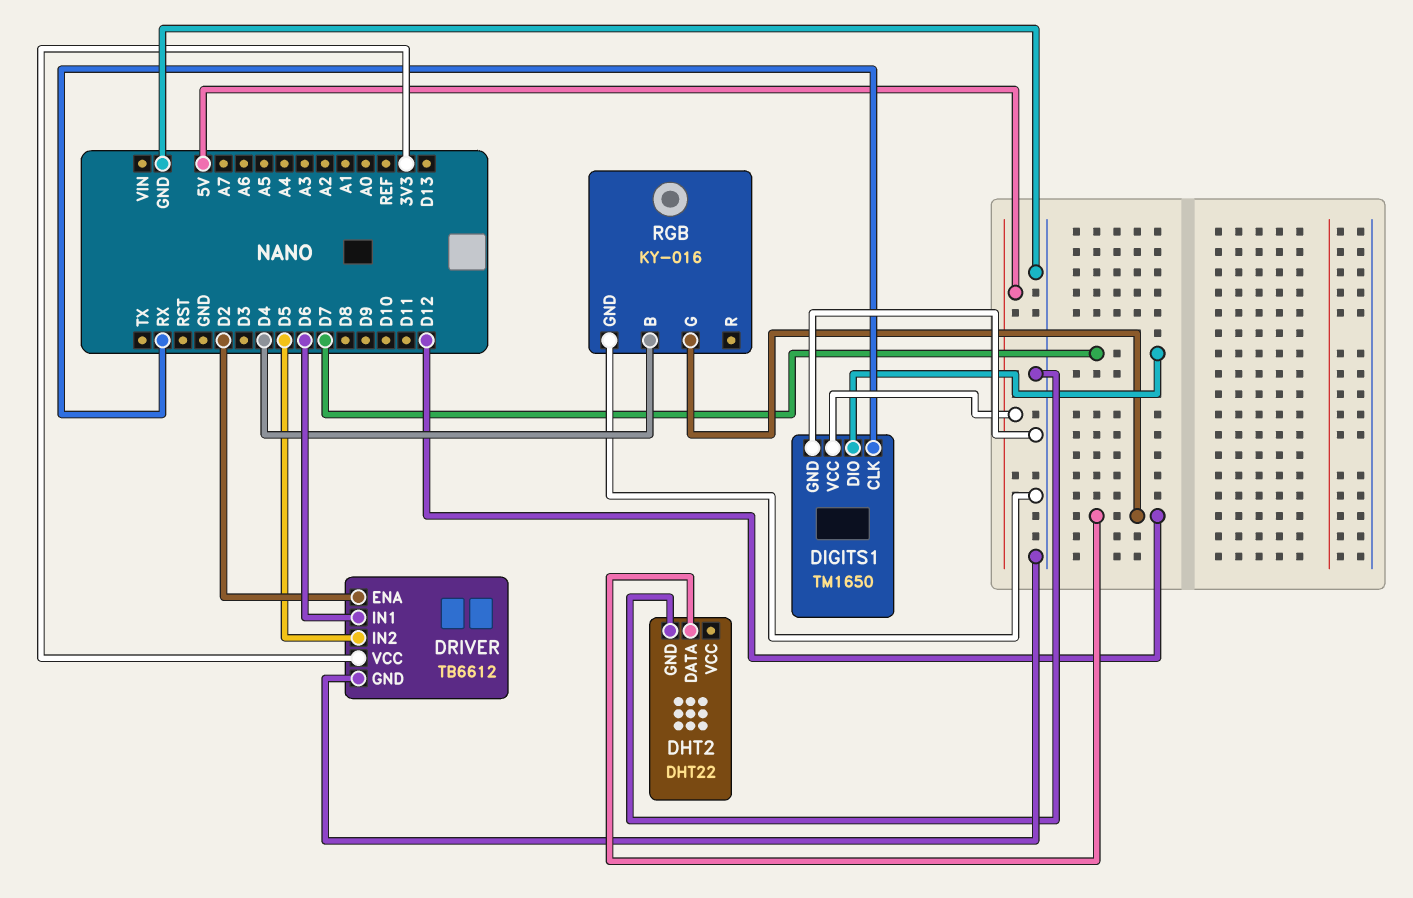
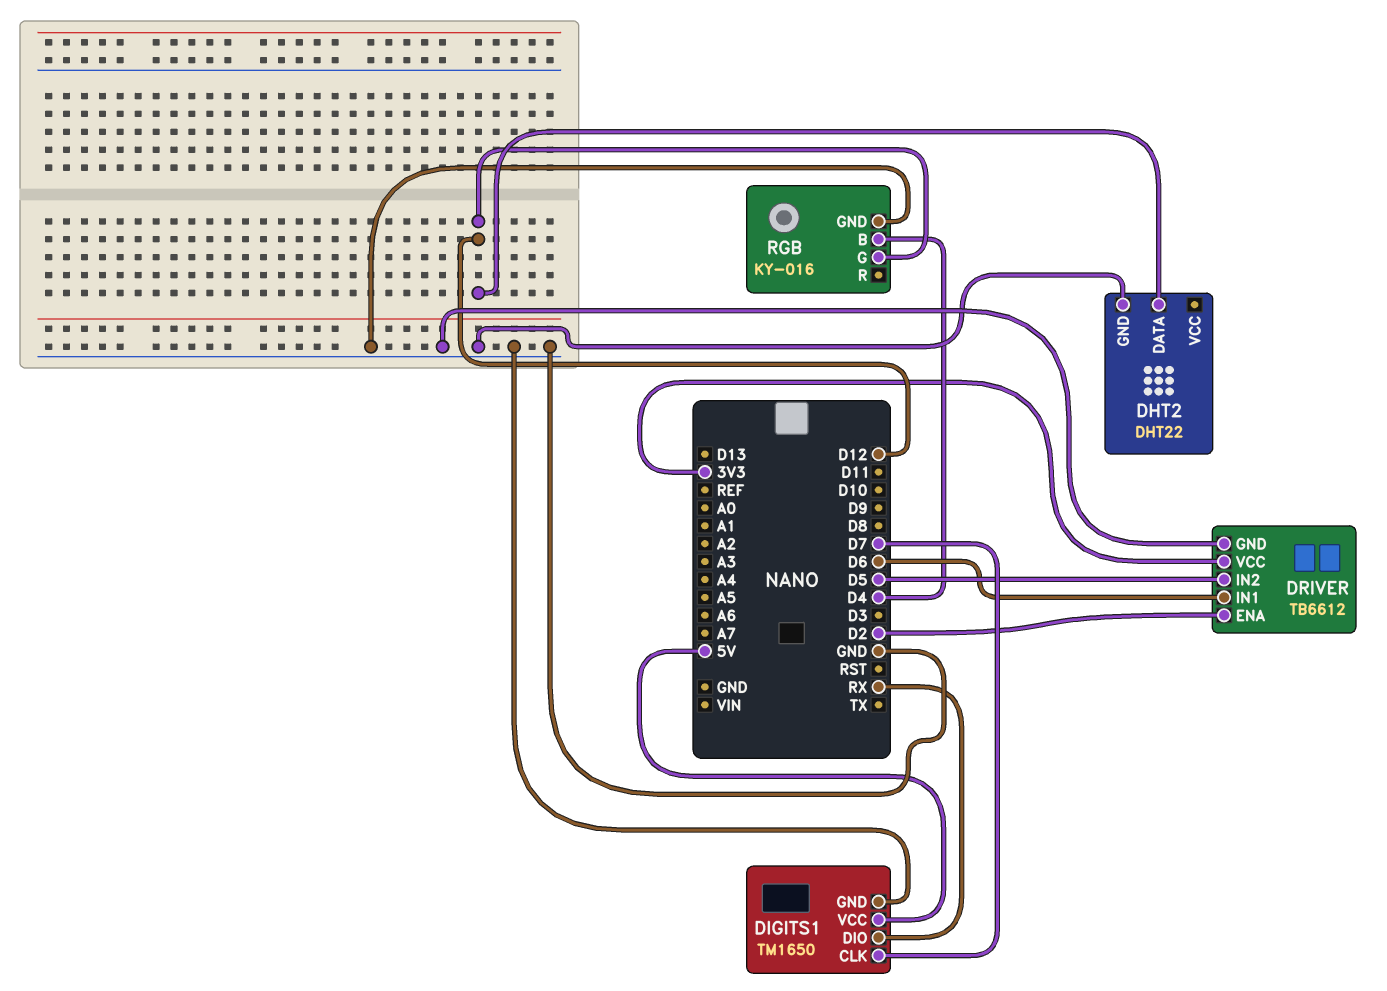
DIGITS1 pin CLK: RX -> D7
DIGITS1 pin DIO: D7 -> RX

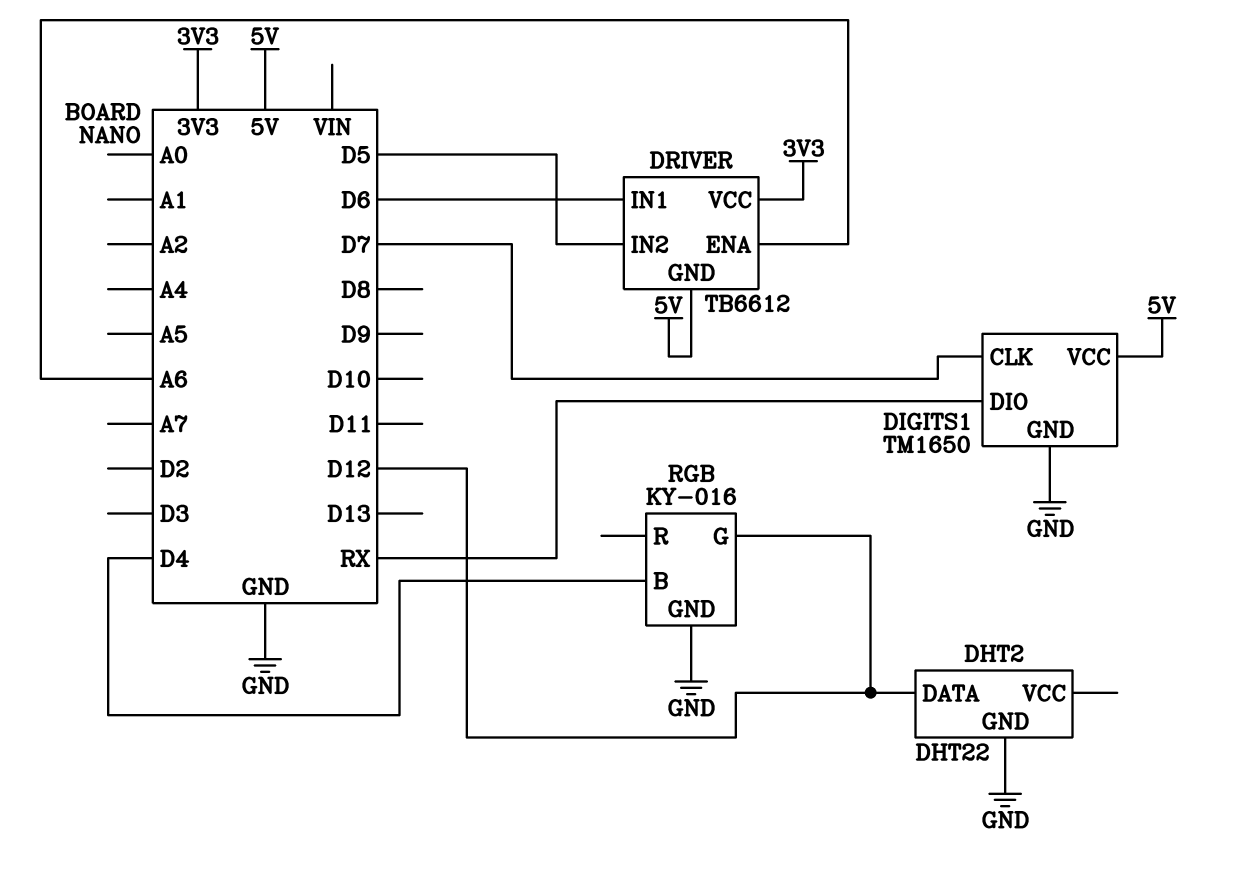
DRIVER pin ENA: D2 -> A6
DRIVER pin GND: GND -> 5V

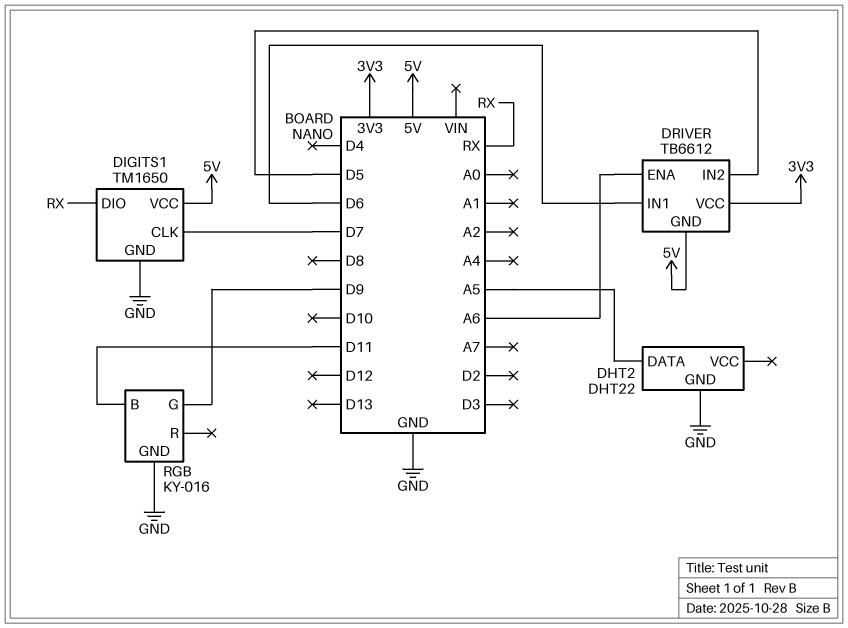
DHT2 pin DATA: D12 -> A5
RGB pin B: D4 -> D11
RGB pin G: D12 -> D9

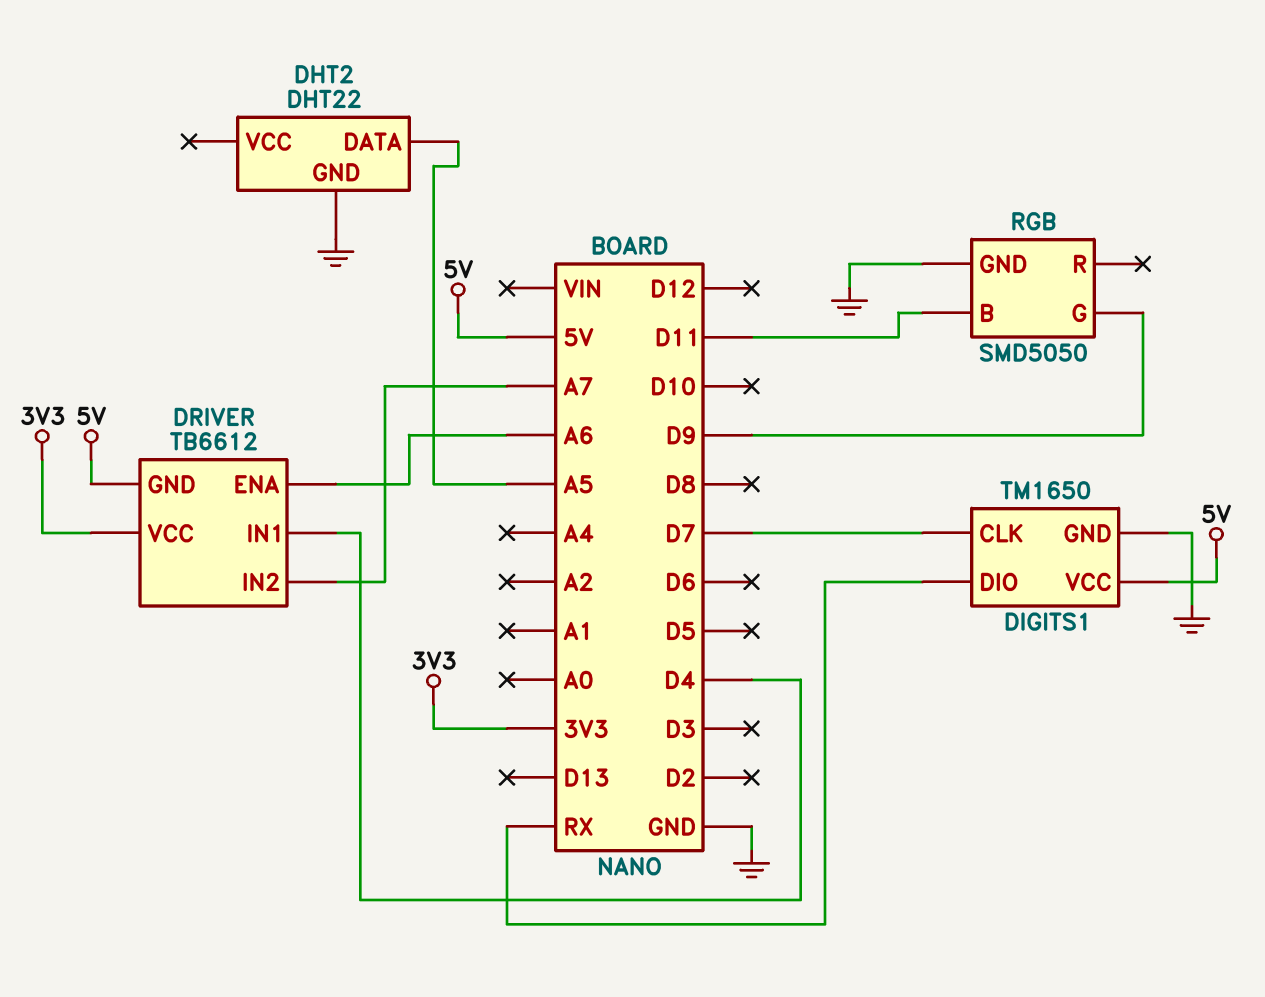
DRIVER pin IN1: D6 -> D4
DRIVER pin IN2: D5 -> A7
RGB: KY-016 -> SMD5050

